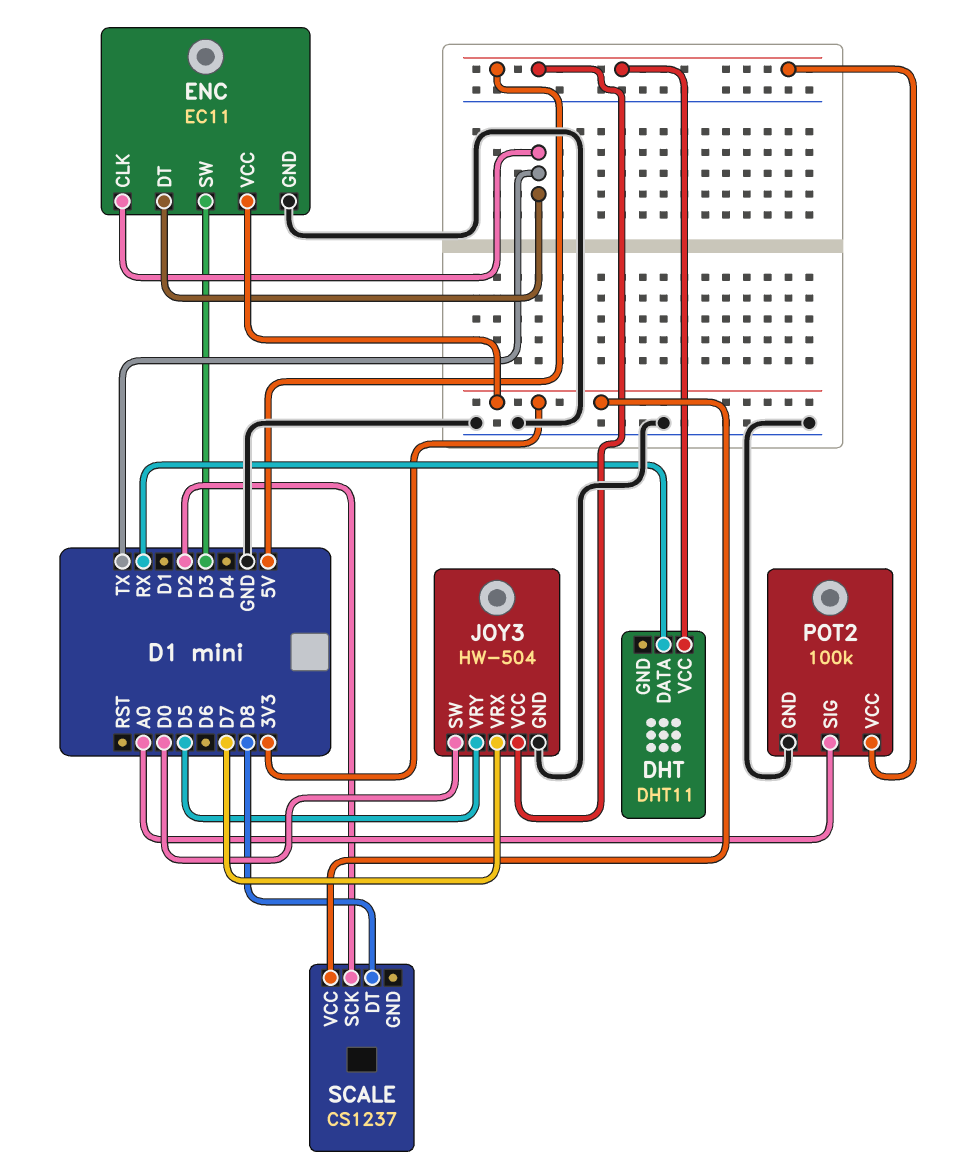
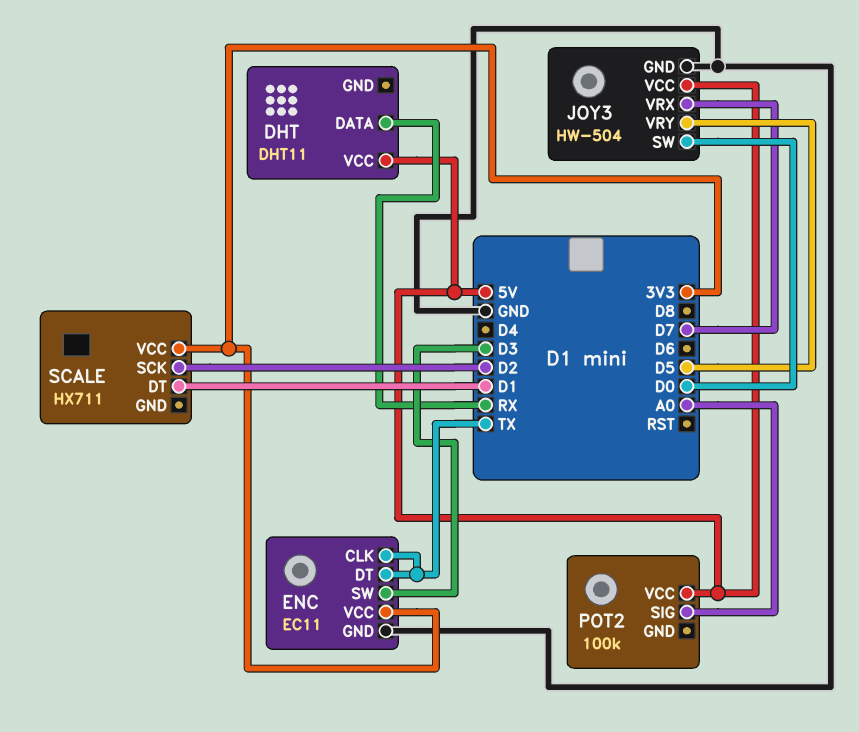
POT2 pin GND: GND -> none
SCALE: CS1237 -> HX711
SCALE pin DT: D8 -> D1

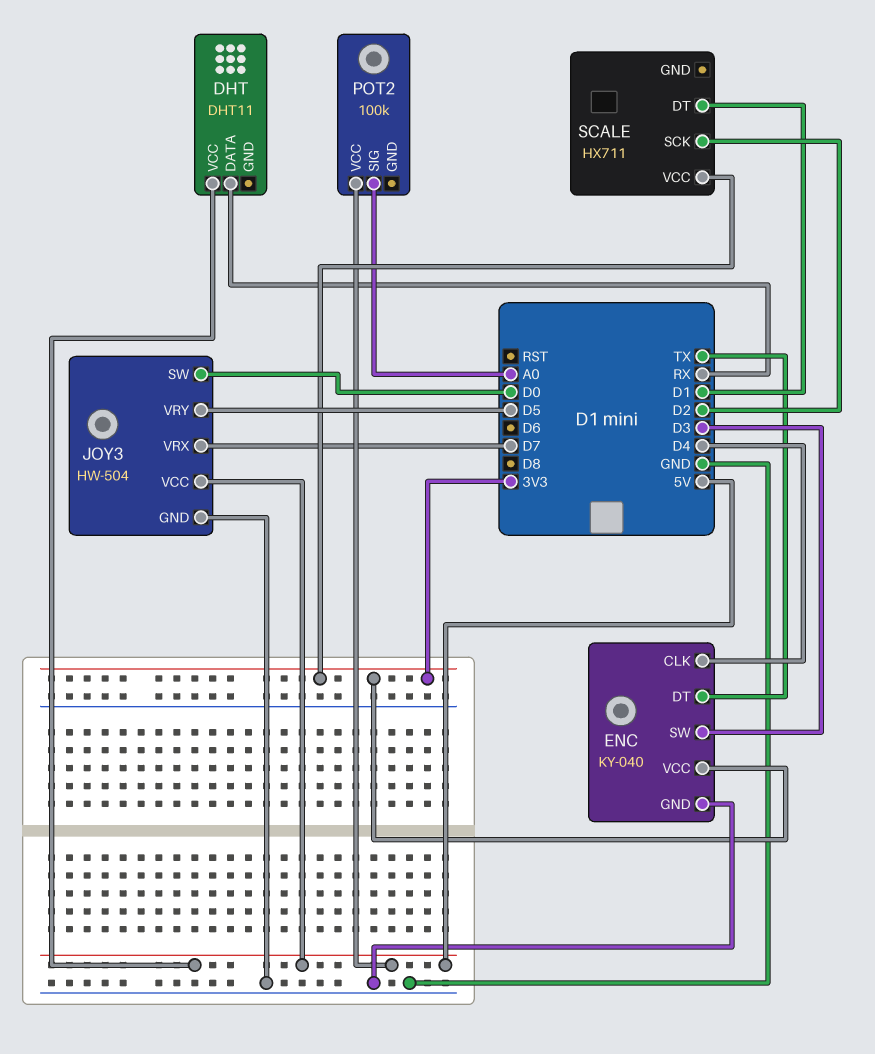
ENC: EC11 -> KY-040
ENC pin CLK: TX -> D4

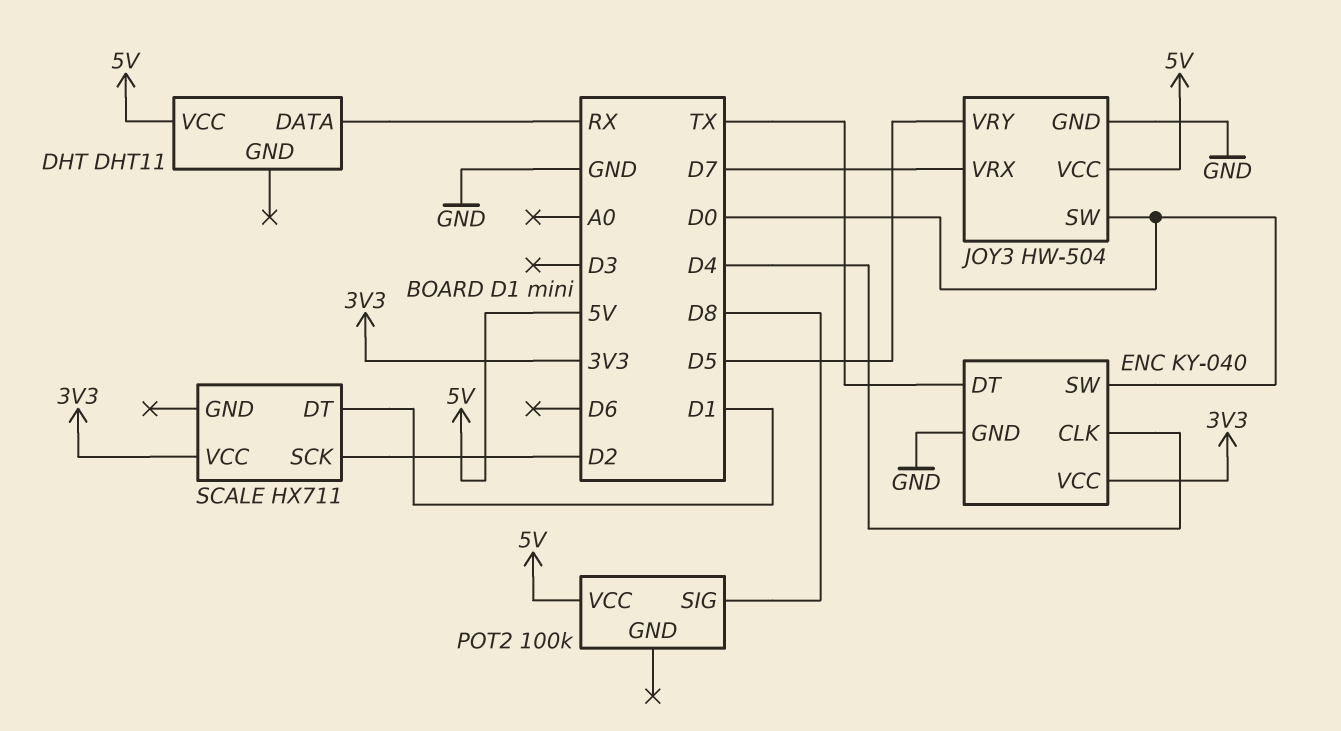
ENC pin SW: D3 -> D0
POT2 pin SIG: A0 -> D8

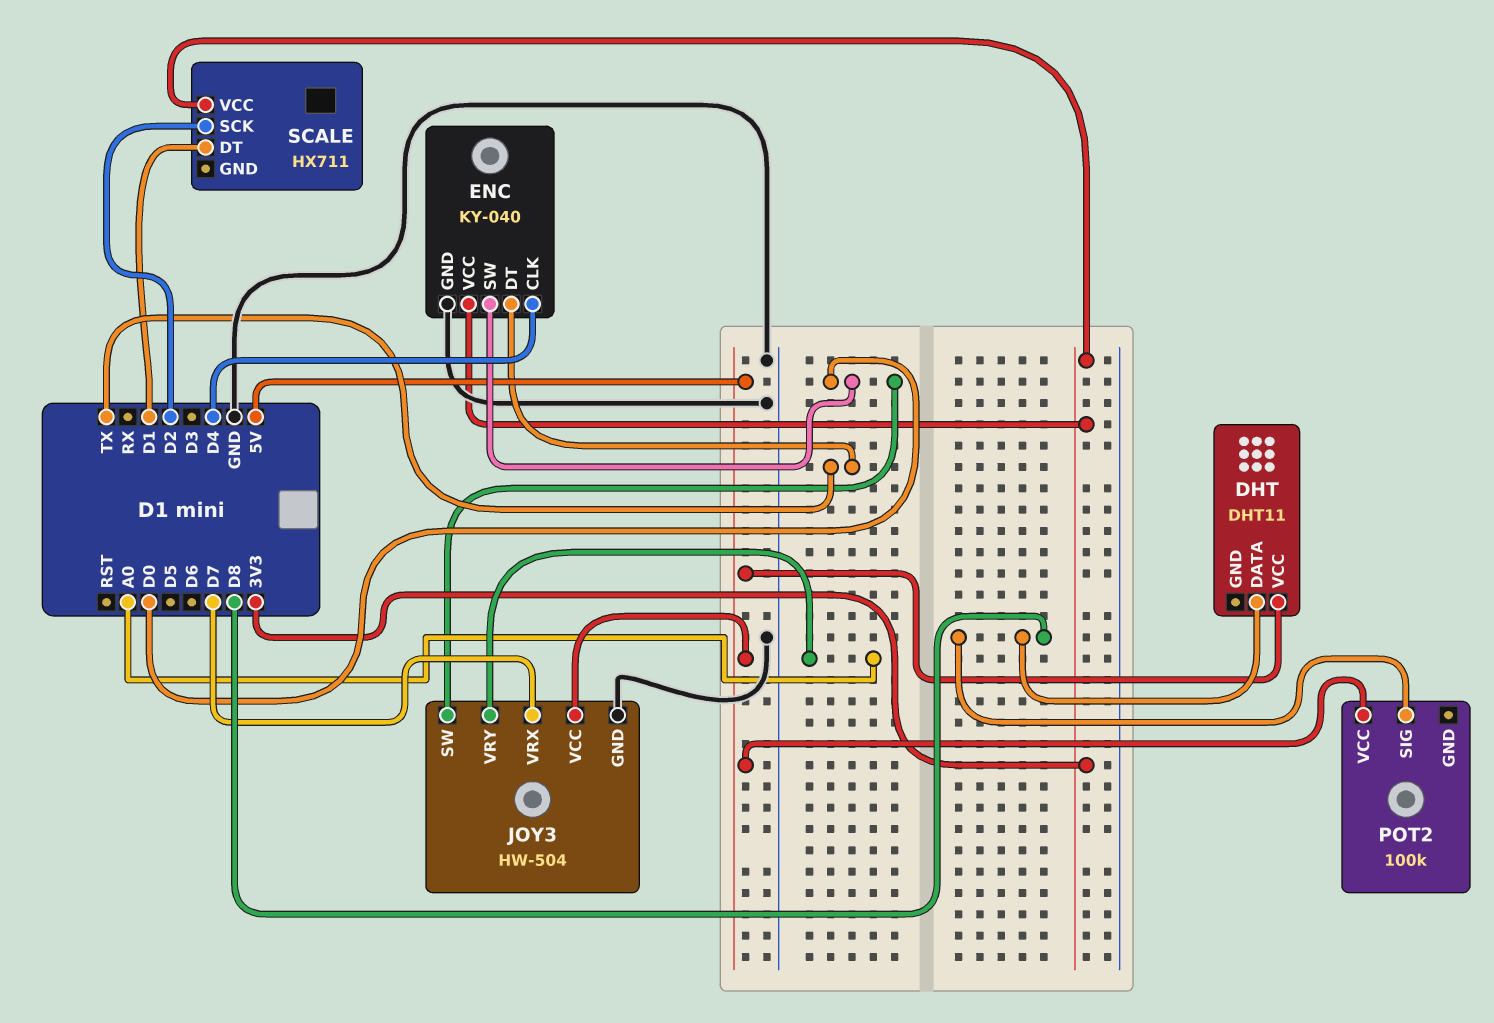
DHT pin DATA: RX -> D8
JOY3 pin VRY: D5 -> A0

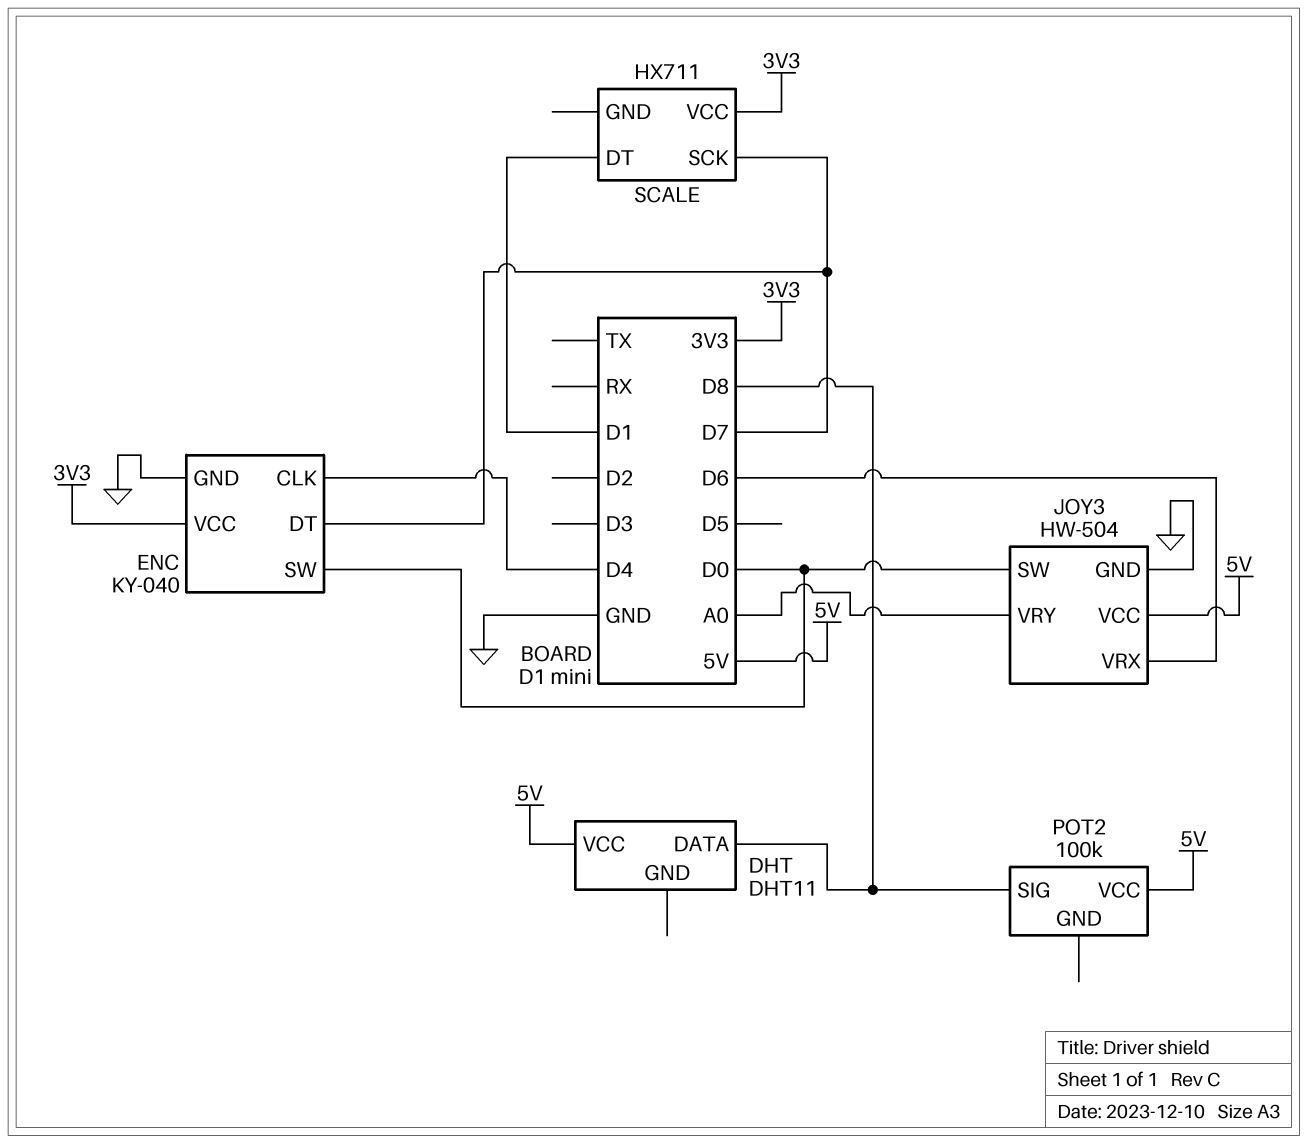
ENC pin DT: TX -> D7
JOY3 pin VRX: D7 -> D6
SCALE pin SCK: D2 -> D7

